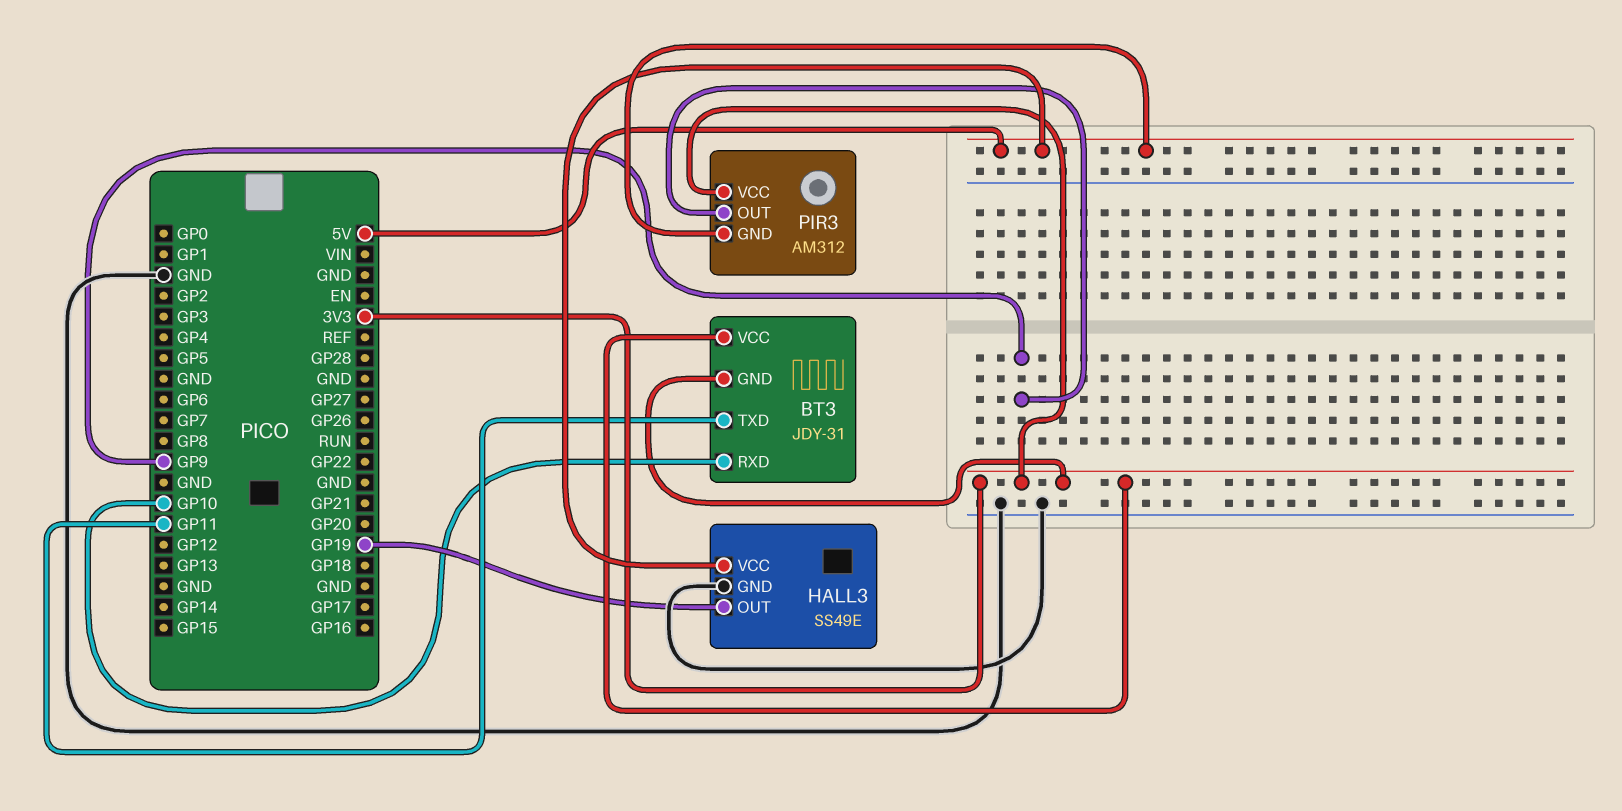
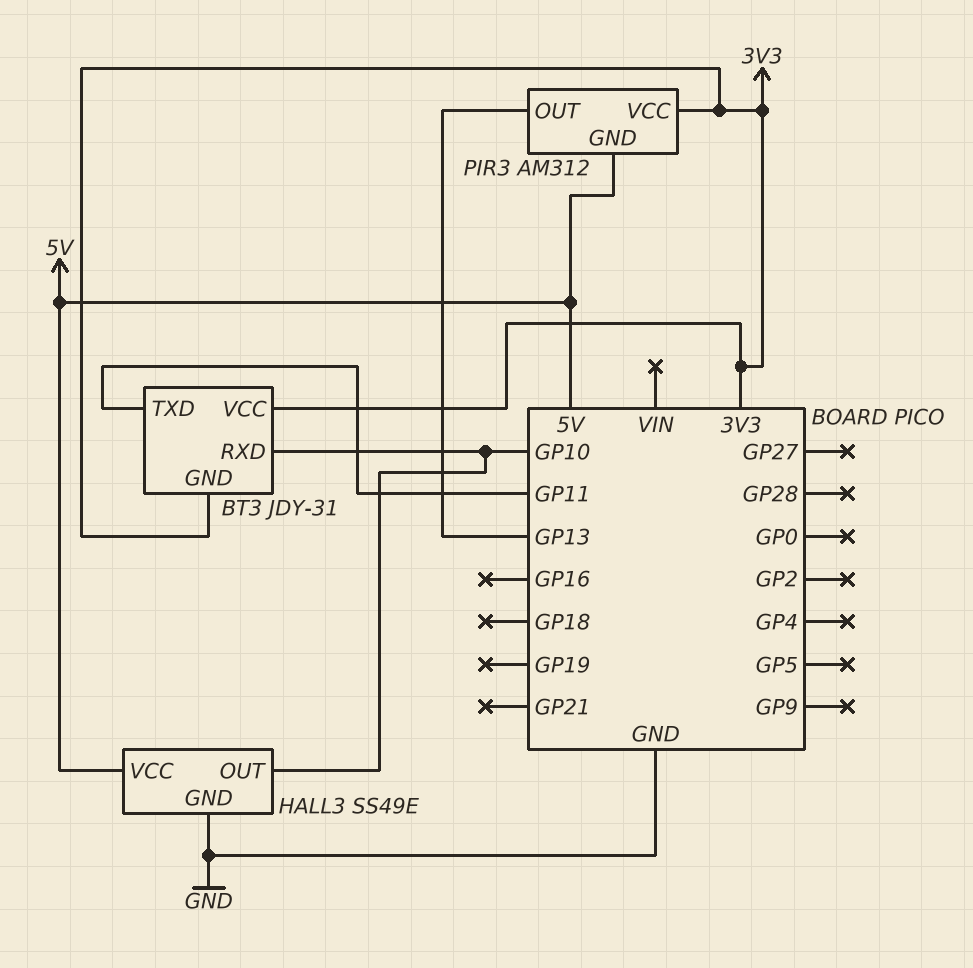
HALL3 pin OUT: GP19 -> GP10
PIR3 pin OUT: GP9 -> GP13

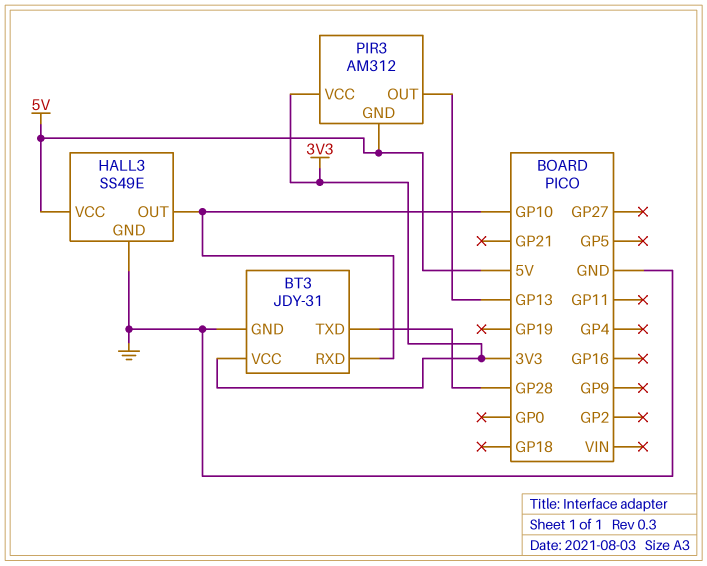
BT3 pin GND: 3V3 -> GND
BT3 pin TXD: GP11 -> GP28

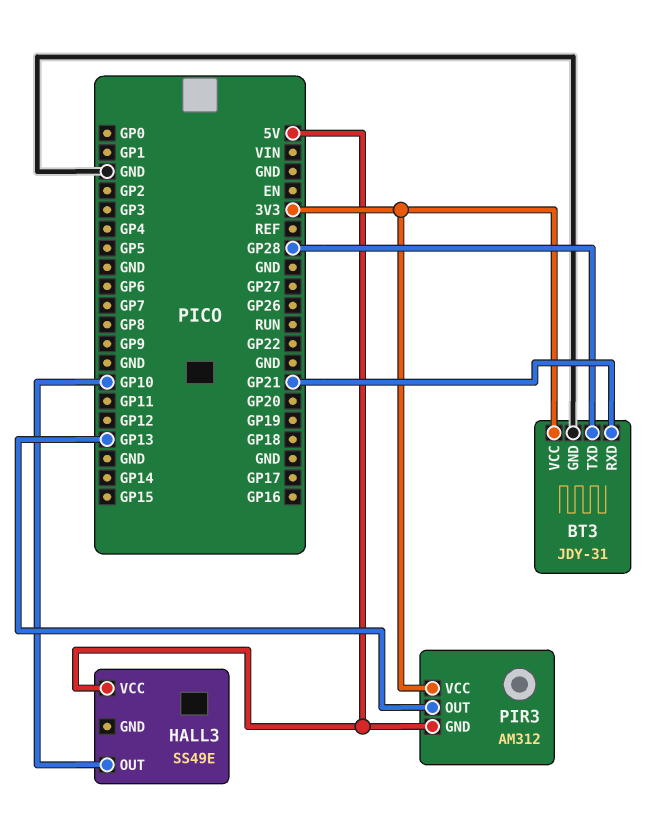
BT3 pin RXD: GP10 -> GP21
HALL3 pin GND: GND -> none

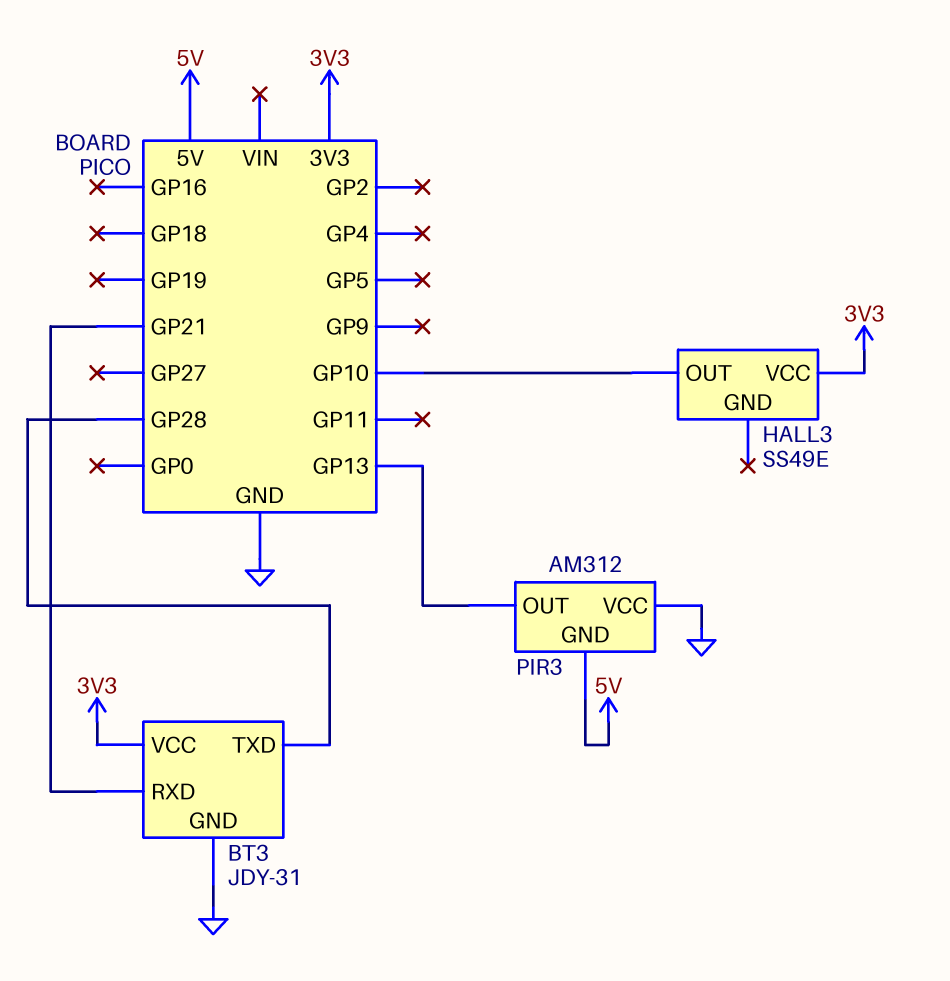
HALL3 pin VCC: 5V -> 3V3
PIR3 pin VCC: 3V3 -> GND

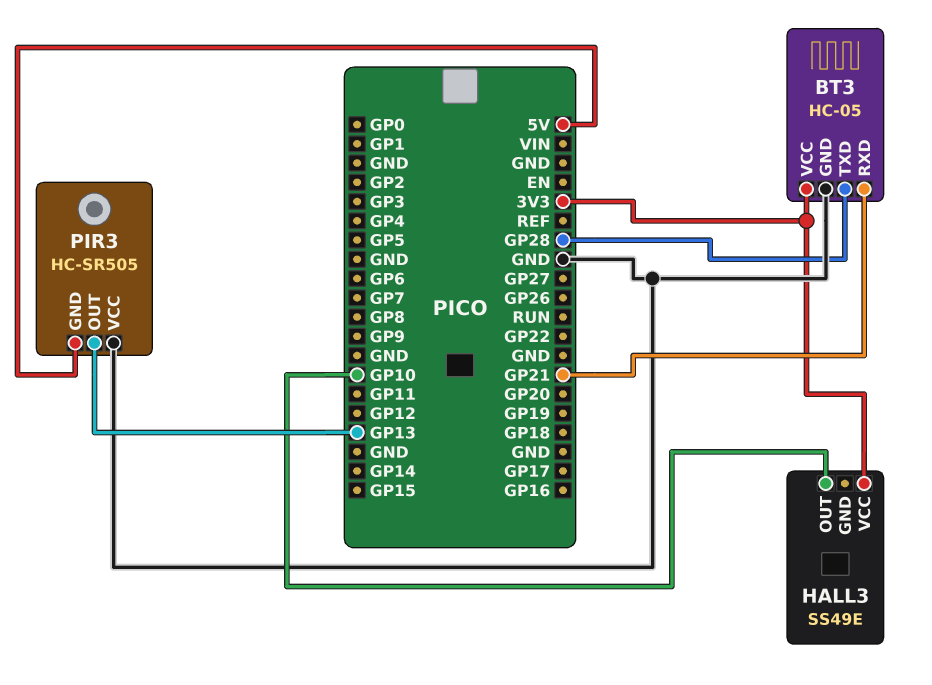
BT3: JDY-31 -> HC-05
PIR3: AM312 -> HC-SR505

